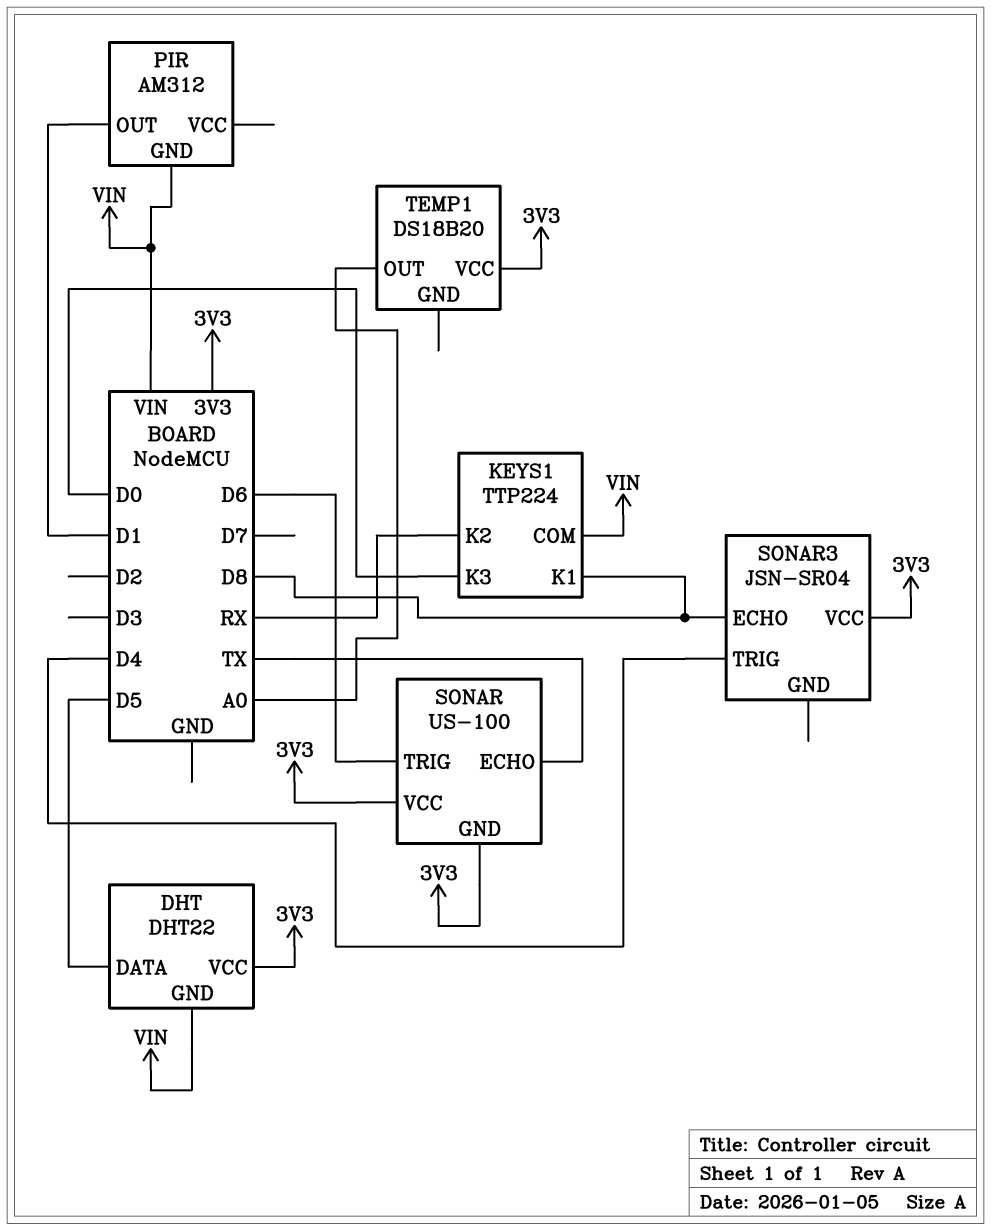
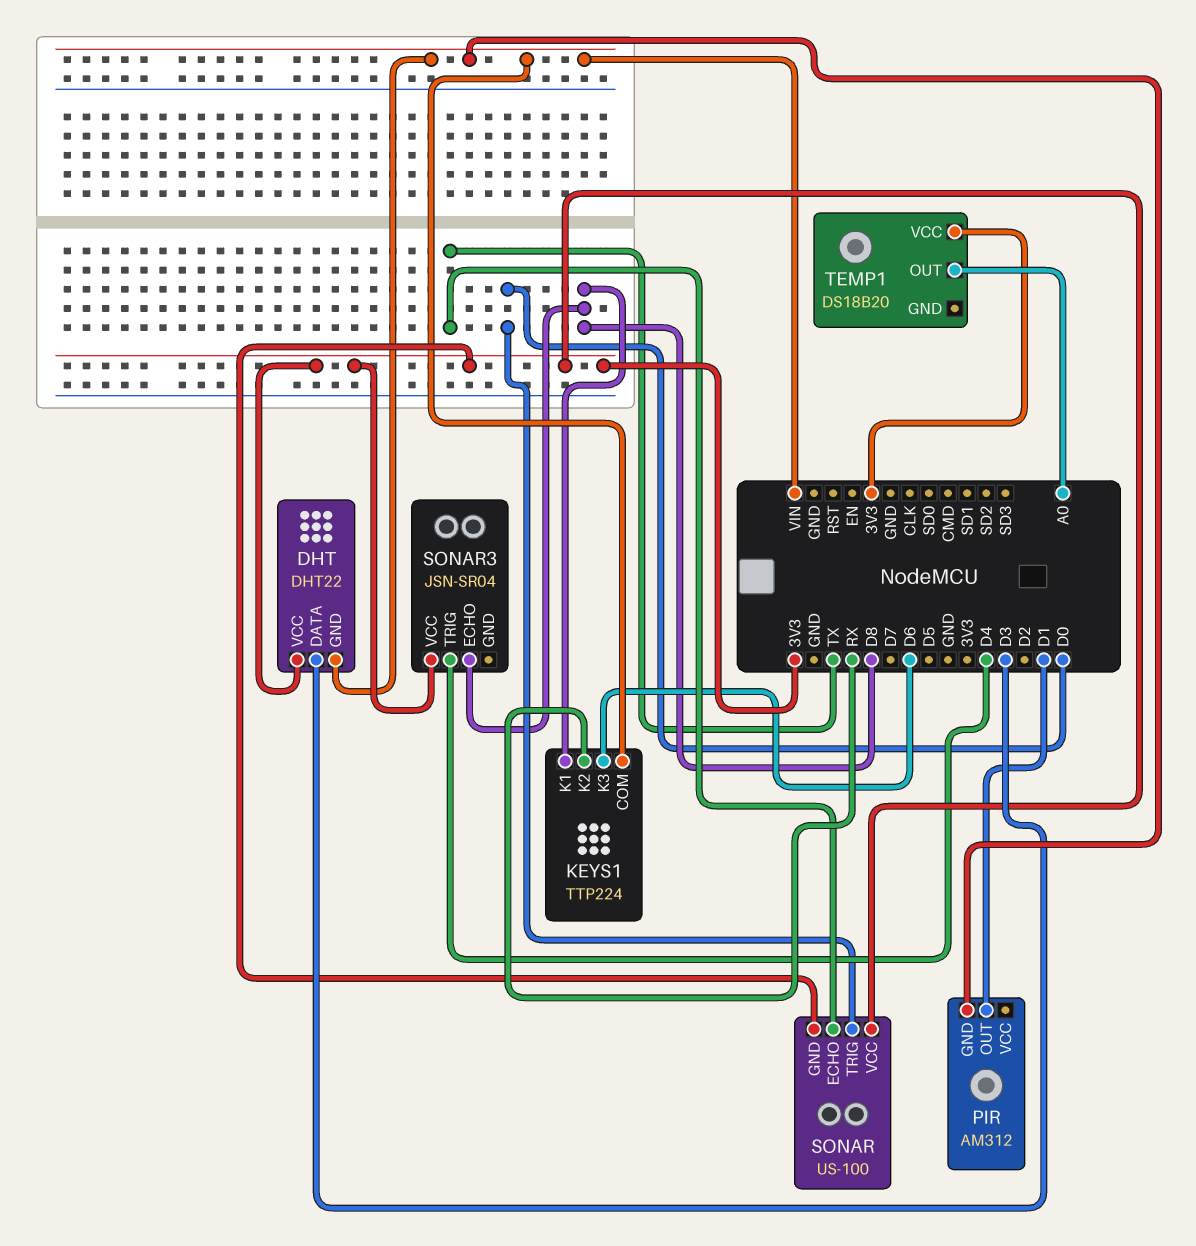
DHT pin DATA: D5 -> D3
KEYS1 pin K3: D0 -> D6
SONAR pin TRIG: D6 -> D0

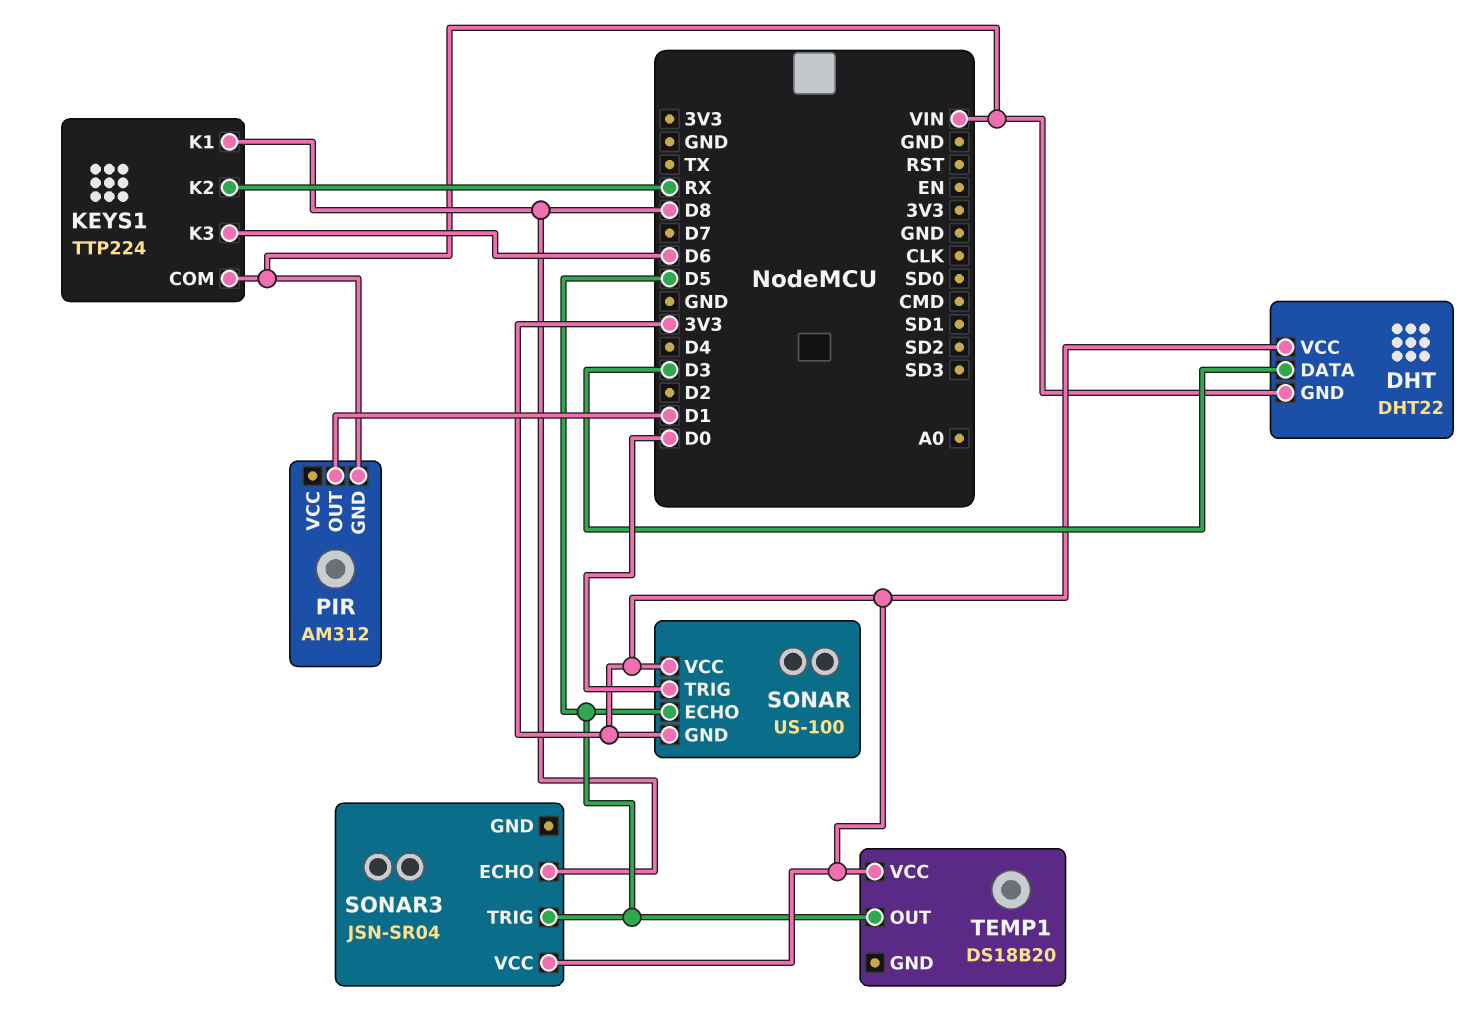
SONAR pin ECHO: TX -> D5
SONAR3 pin TRIG: D4 -> D5
TEMP1 pin OUT: A0 -> D5

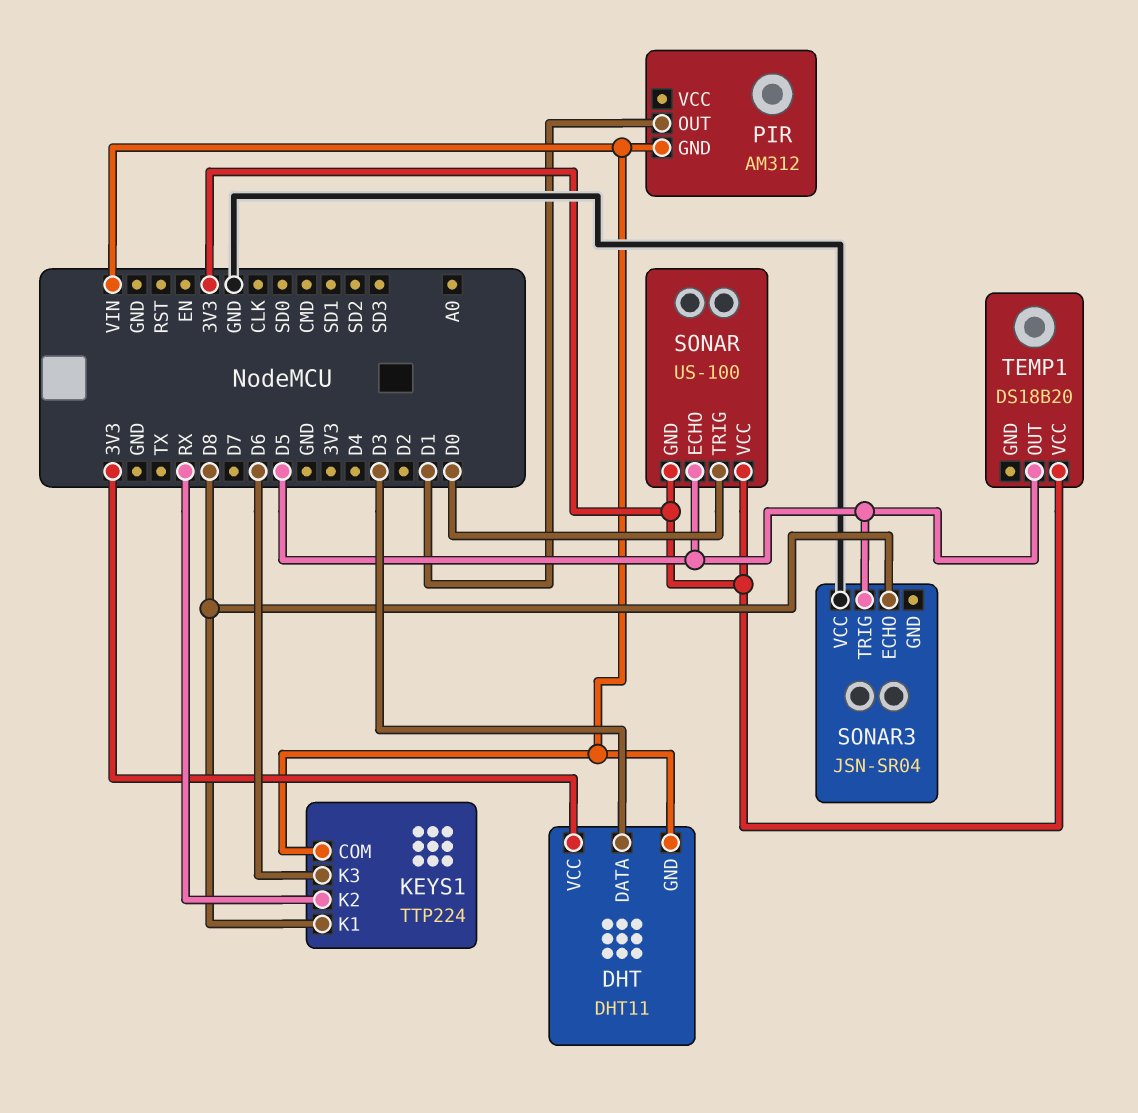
DHT: DHT22 -> DHT11
SONAR3 pin VCC: 3V3 -> GND

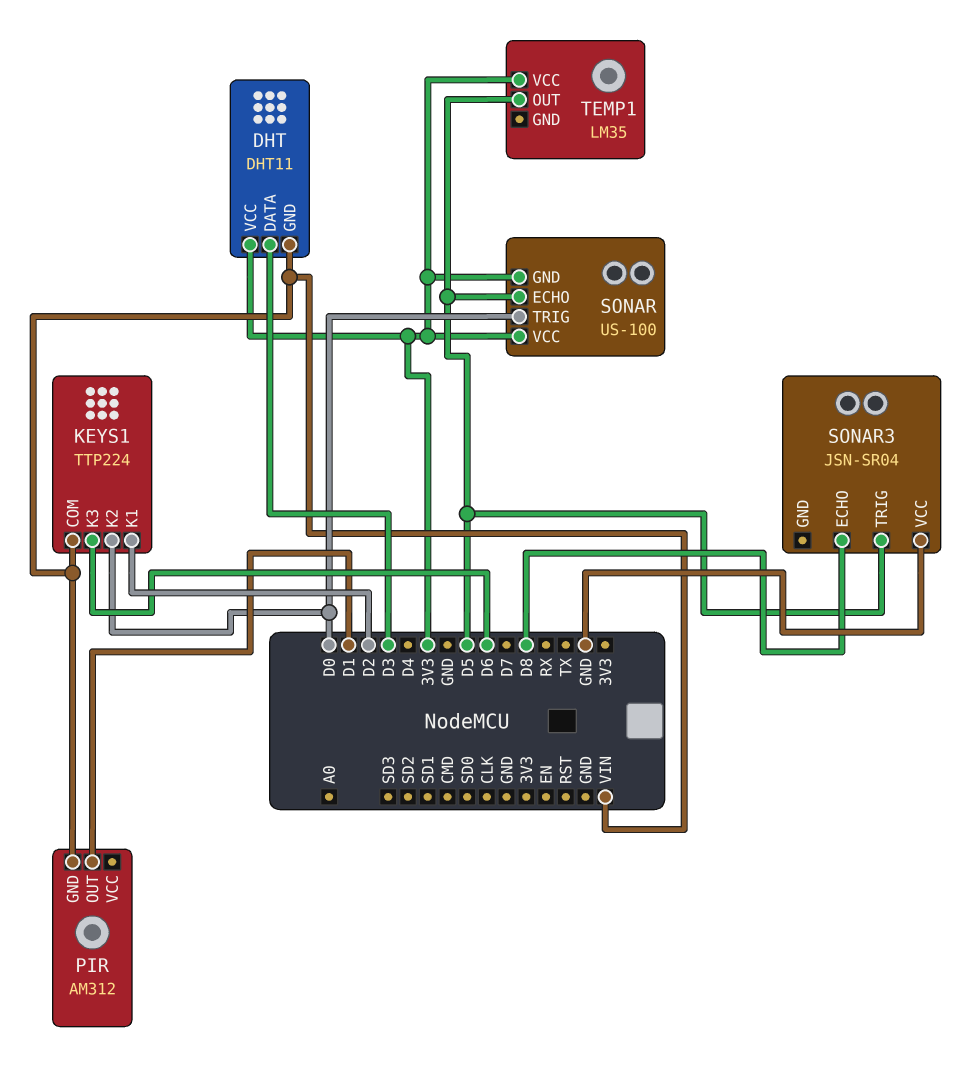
KEYS1 pin K1: D8 -> D2
KEYS1 pin K2: RX -> D0
TEMP1: DS18B20 -> LM35

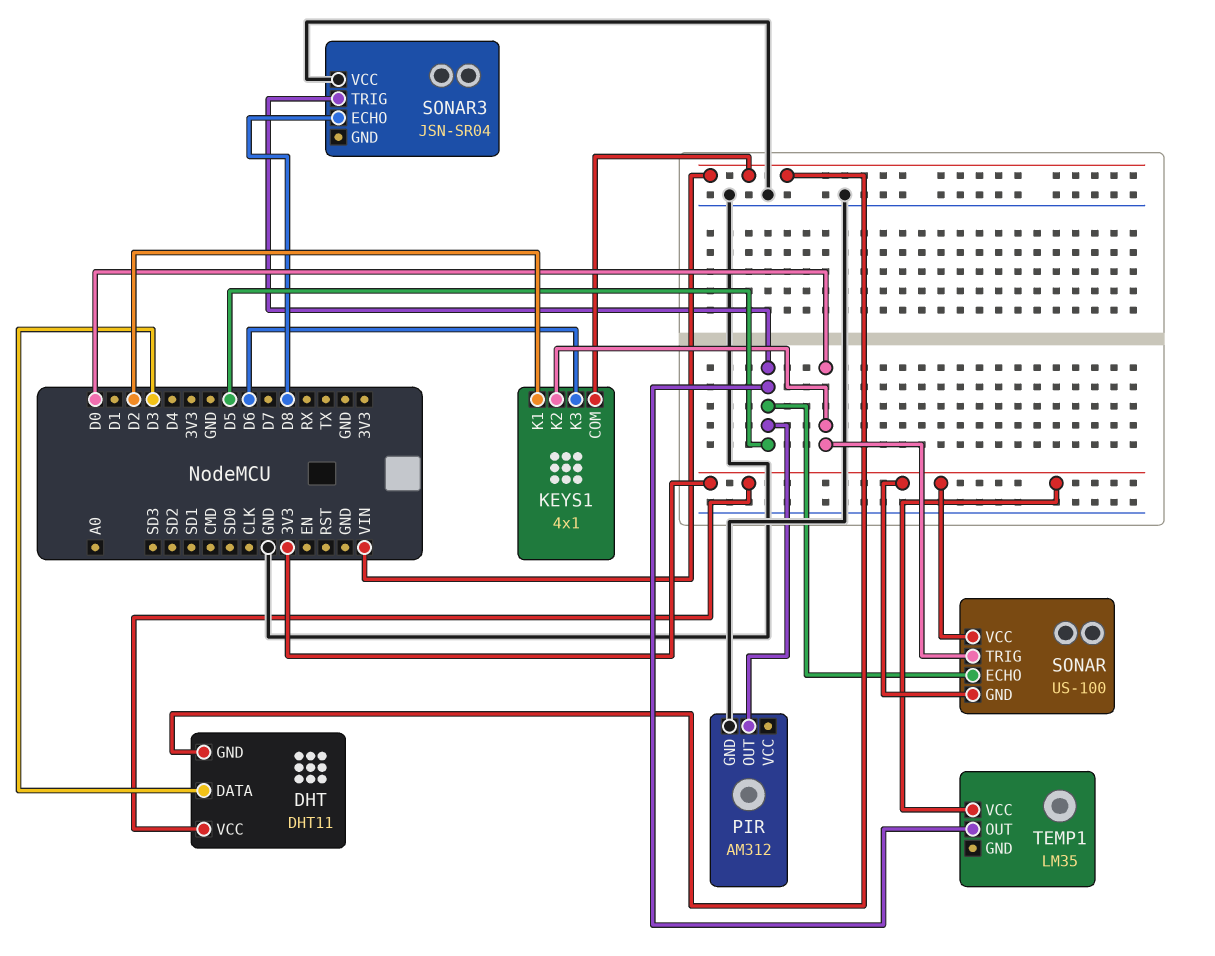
KEYS1: TTP224 -> 4x1
PIR pin GND: VIN -> GND
PIR pin OUT: D1 -> D5

